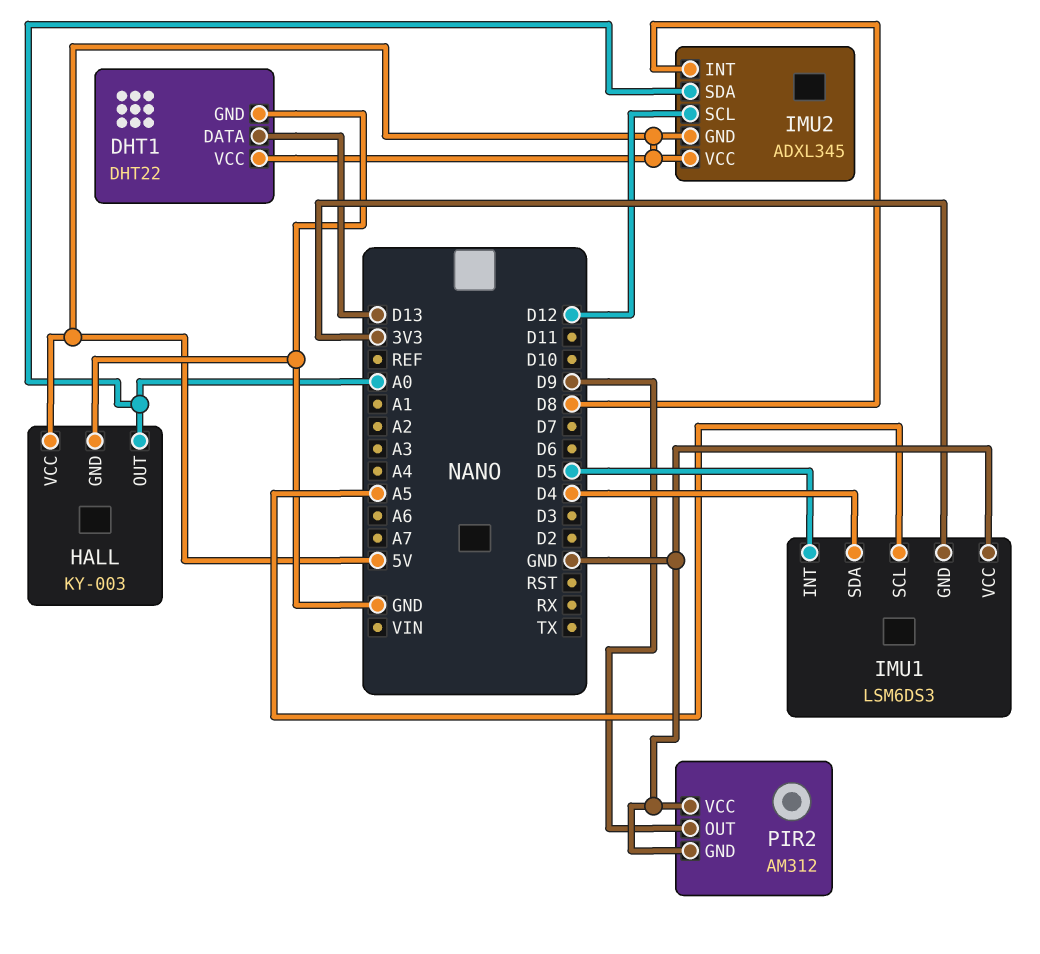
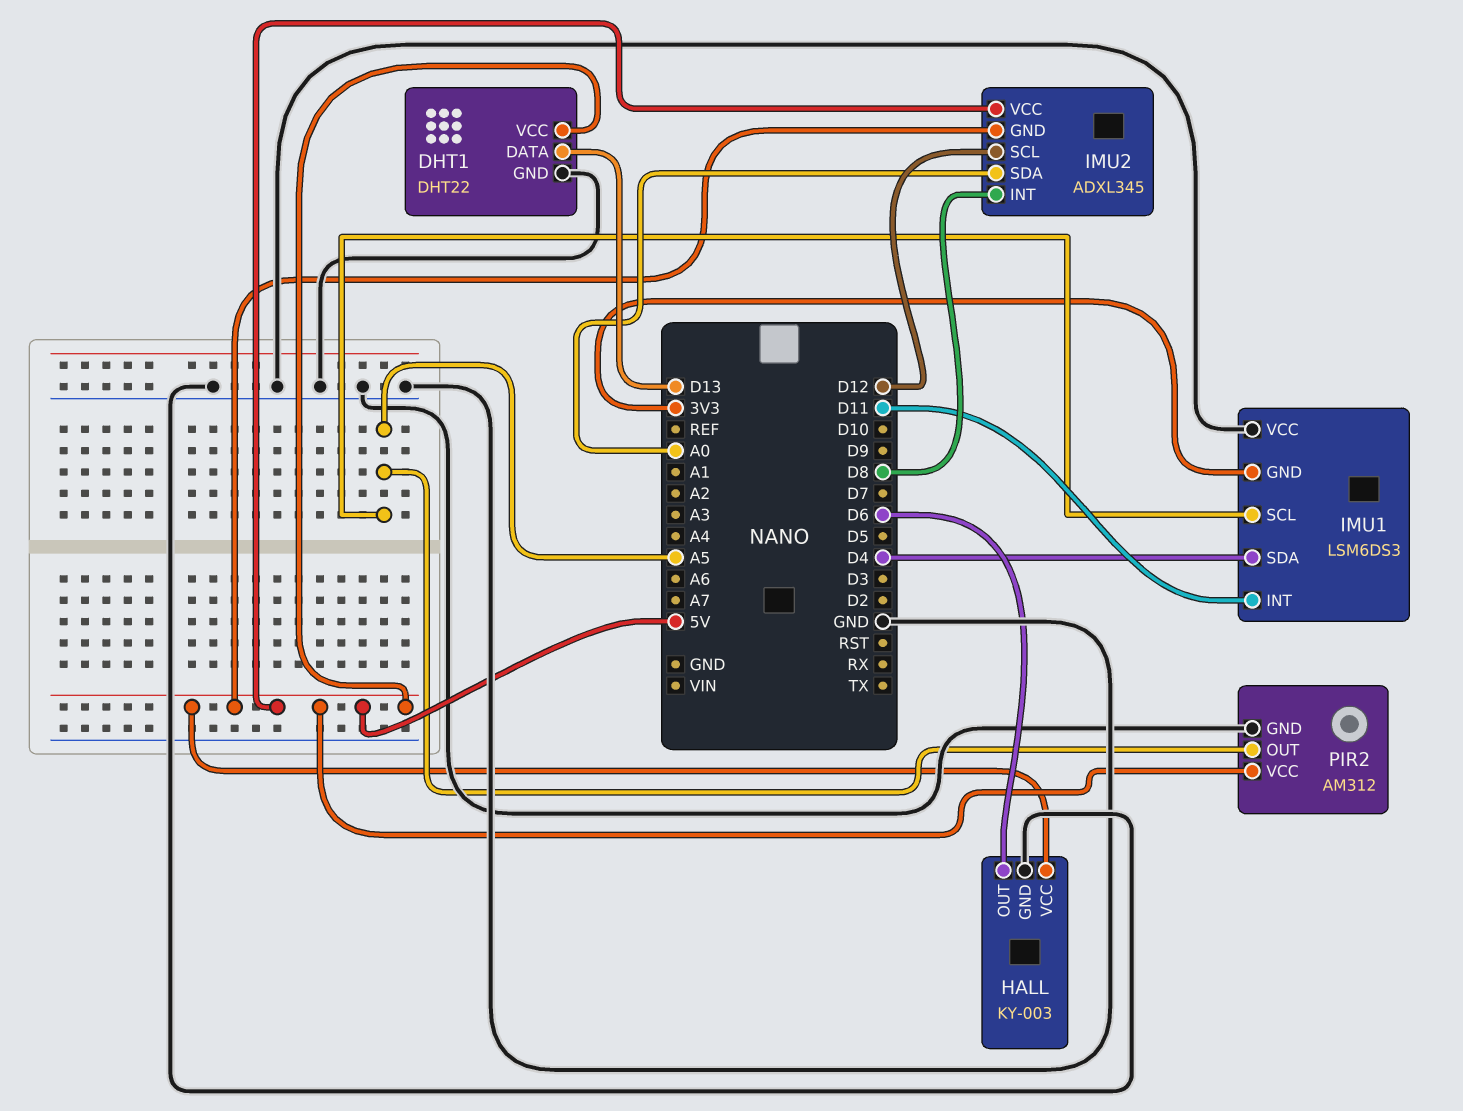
HALL pin OUT: A0 -> D6
IMU1 pin INT: D5 -> D11
PIR2 pin OUT: D9 -> A5
PIR2 pin VCC: GND -> 5V

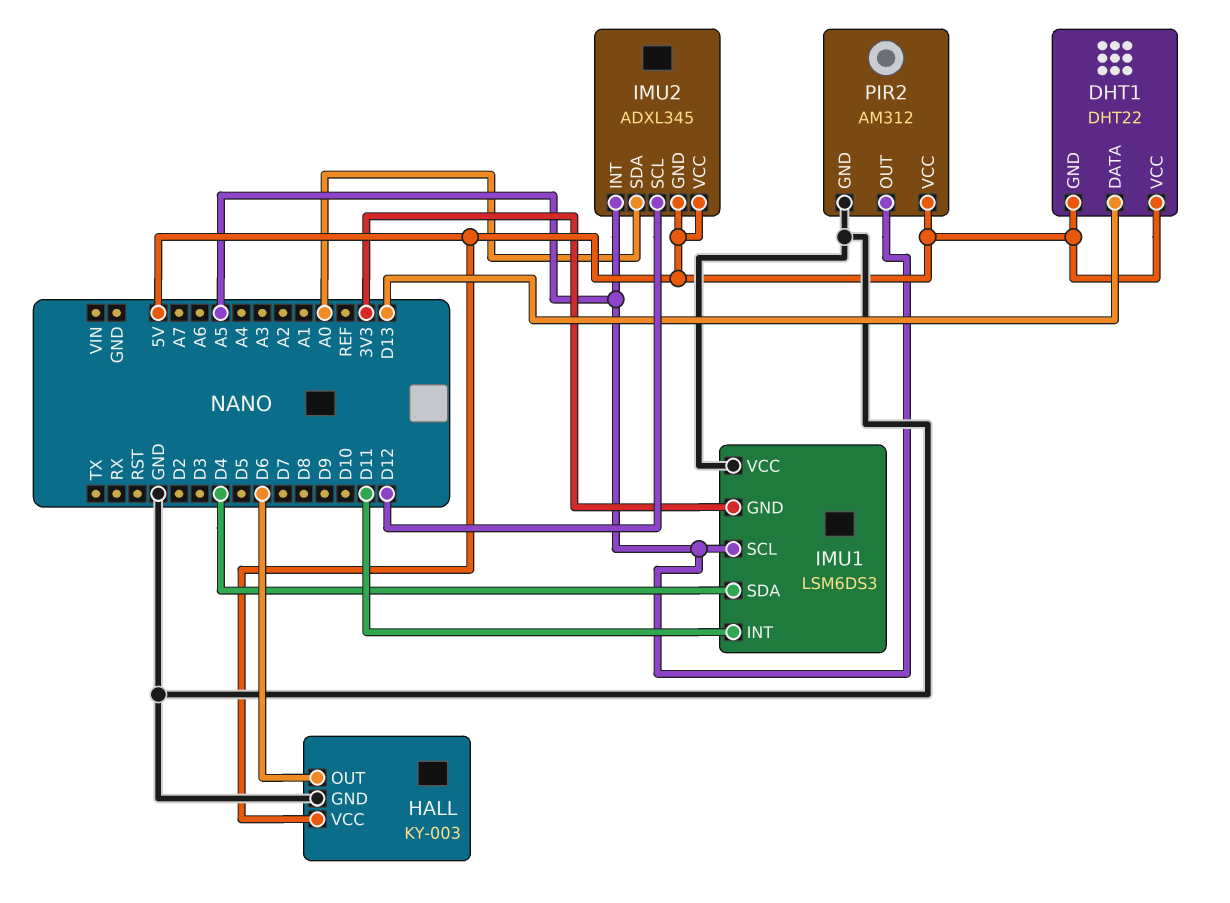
DHT1 pin GND: GND -> 5V
IMU2 pin INT: D8 -> A5

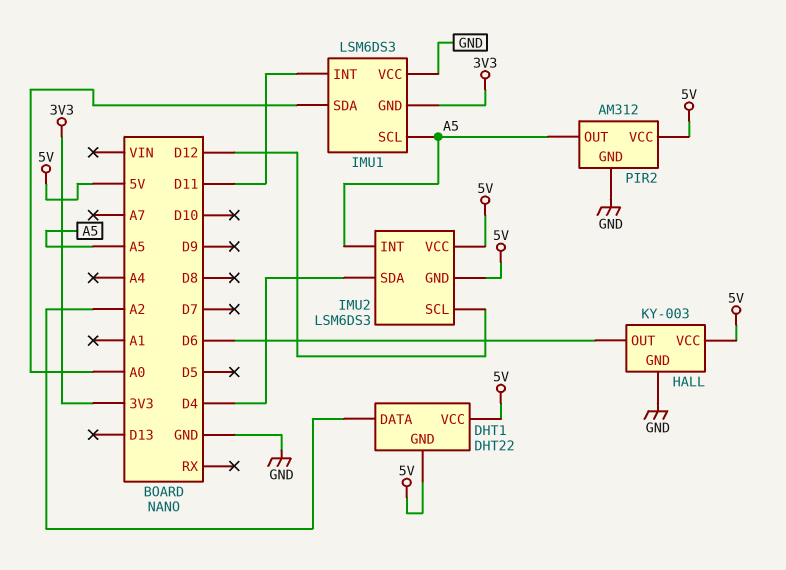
DHT1 pin DATA: D13 -> A2
IMU1 pin SDA: D4 -> A0
IMU2: ADXL345 -> LSM6DS3
IMU2 pin SDA: A0 -> D4

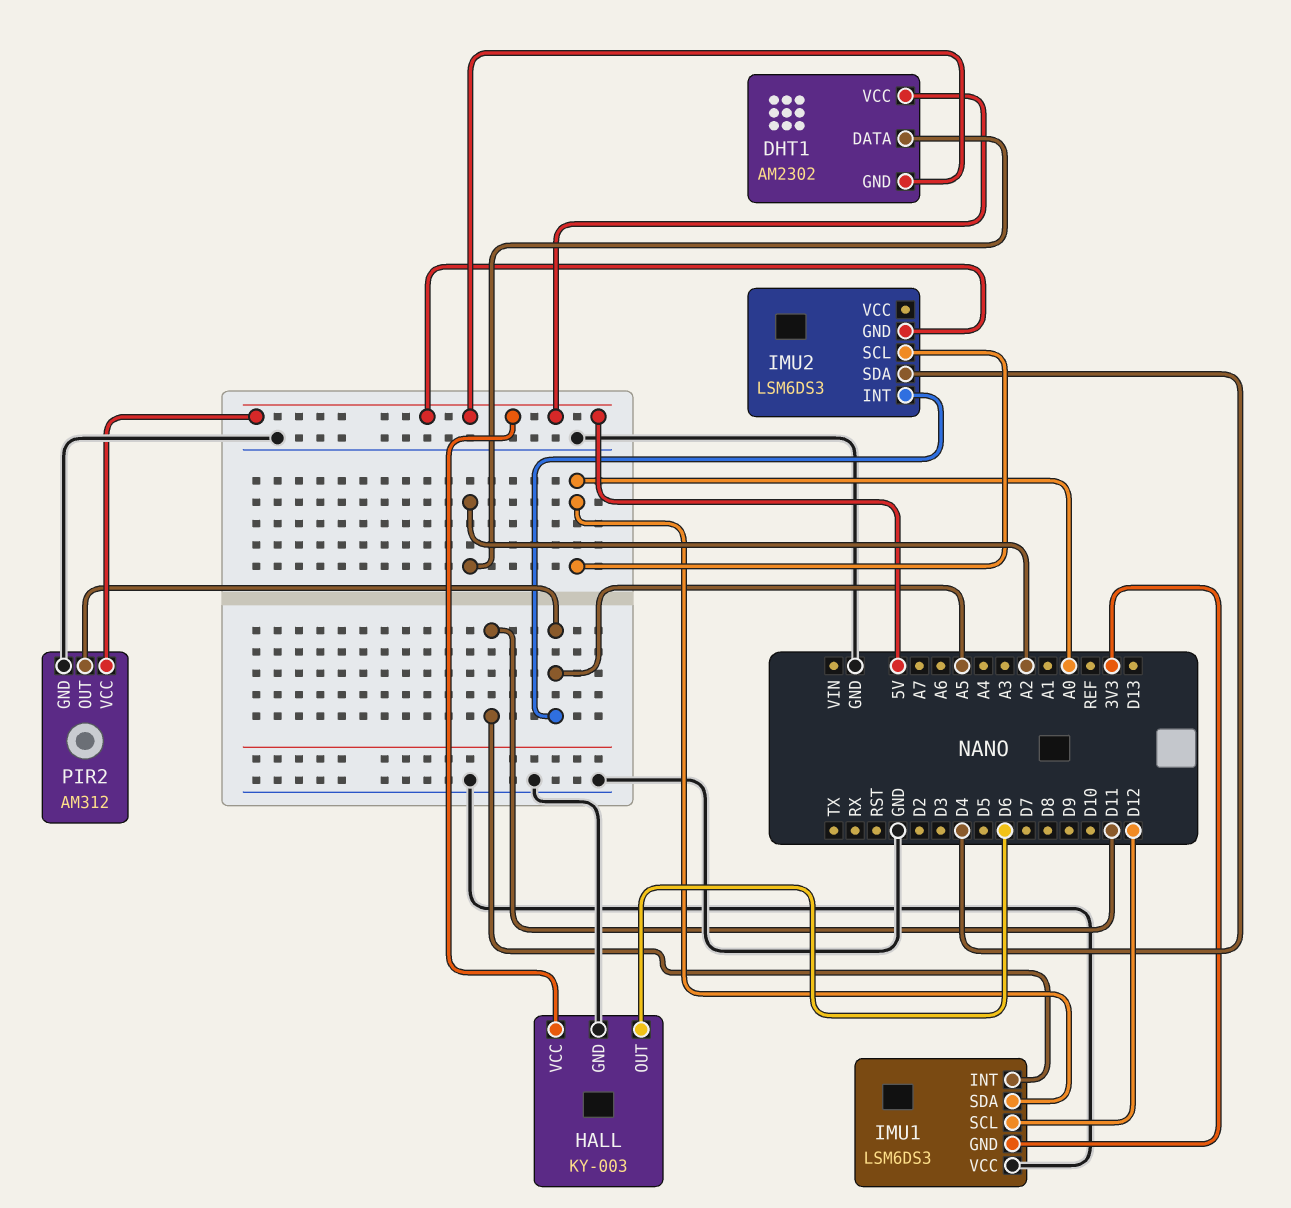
DHT1: DHT22 -> AM2302
IMU1 pin SCL: A5 -> D12
IMU2 pin SCL: D12 -> A0
IMU2 pin VCC: 5V -> none

